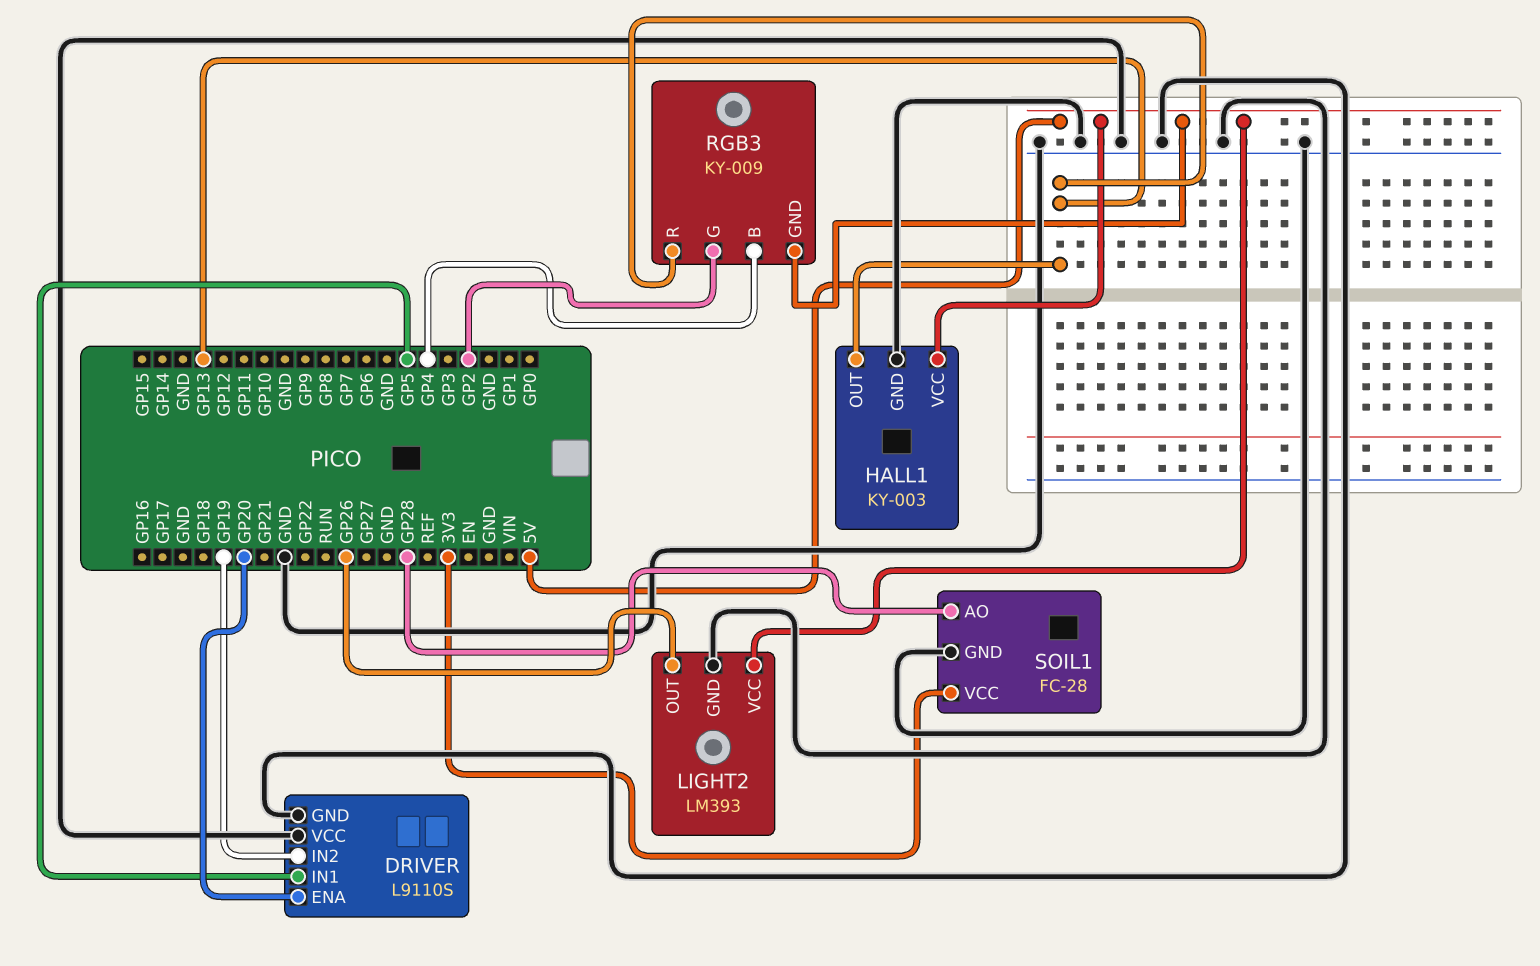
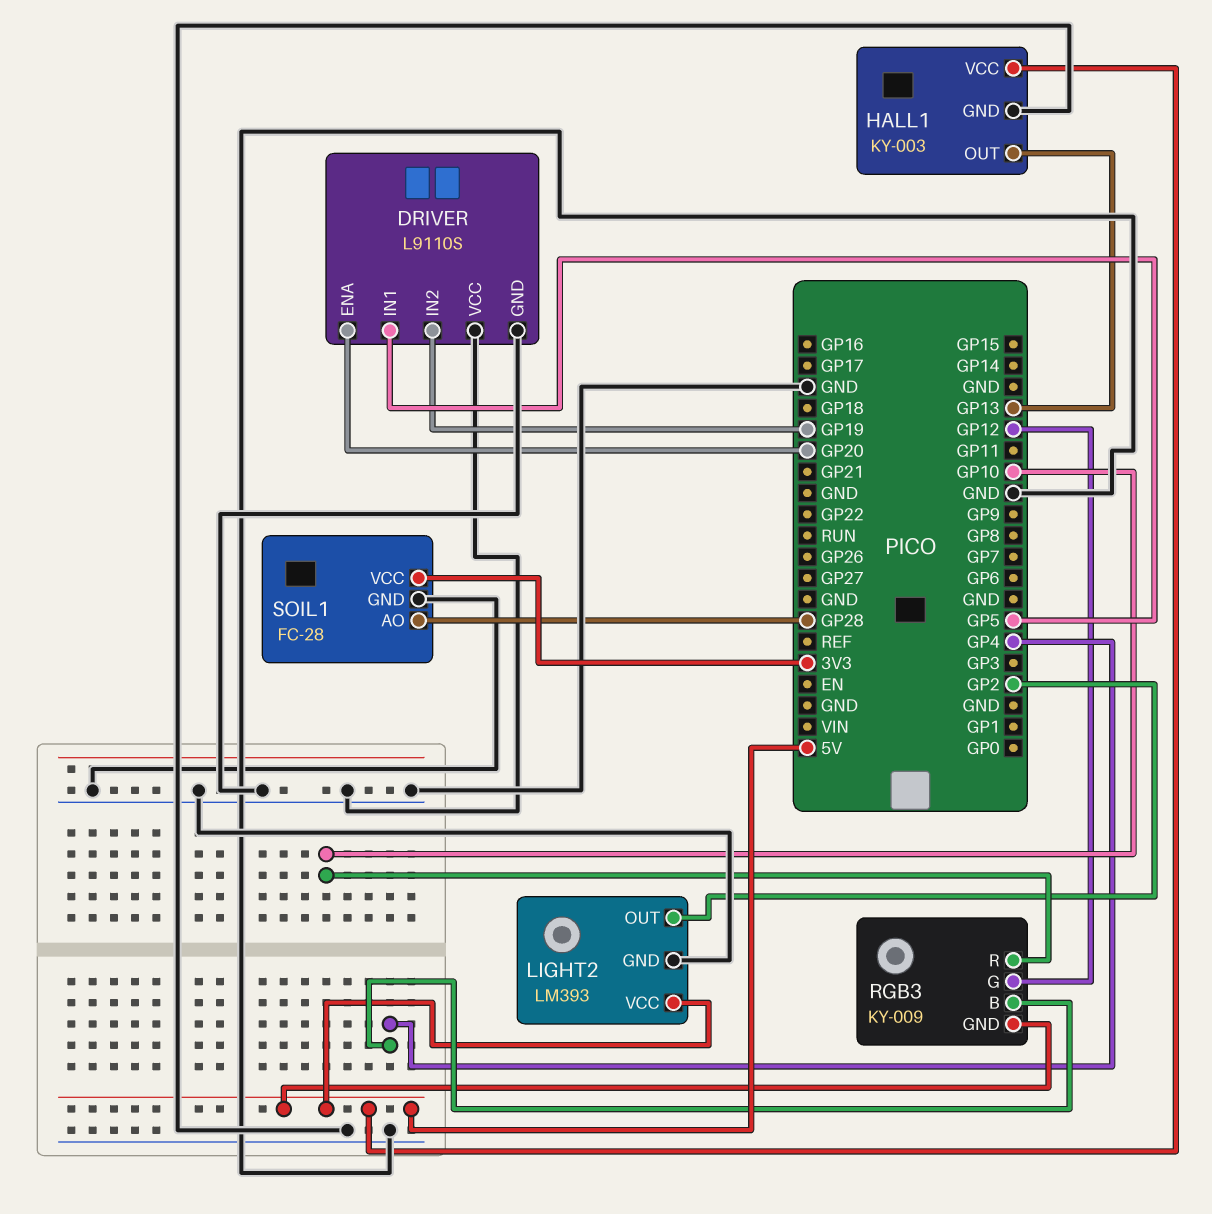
LIGHT2 pin OUT: GP26 -> GP2
RGB3 pin G: GP2 -> GP12
RGB3 pin R: GP13 -> GP10

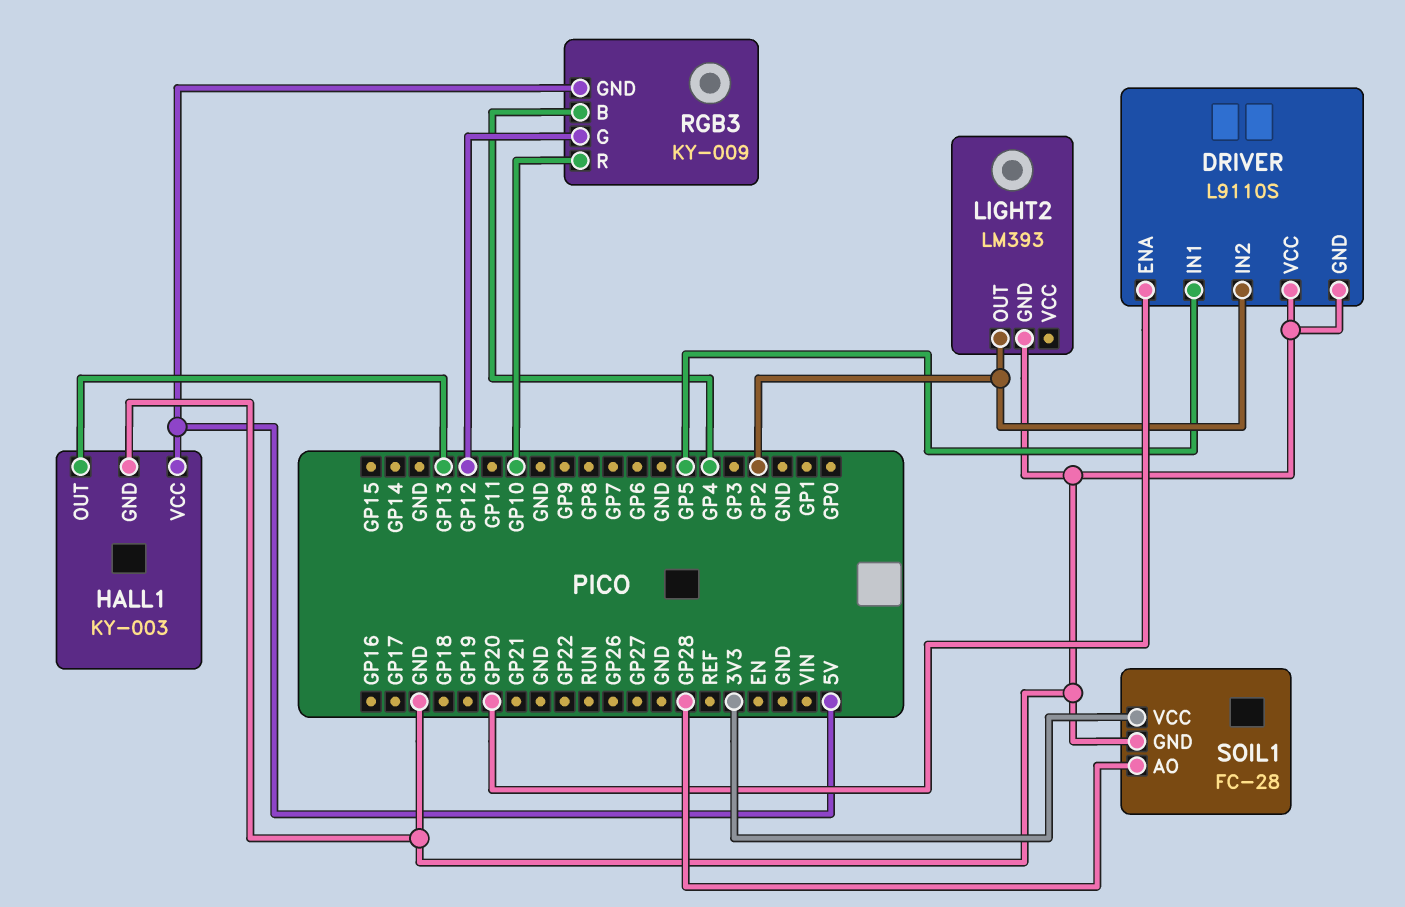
DRIVER pin IN2: GP19 -> GP2
LIGHT2 pin VCC: 5V -> none

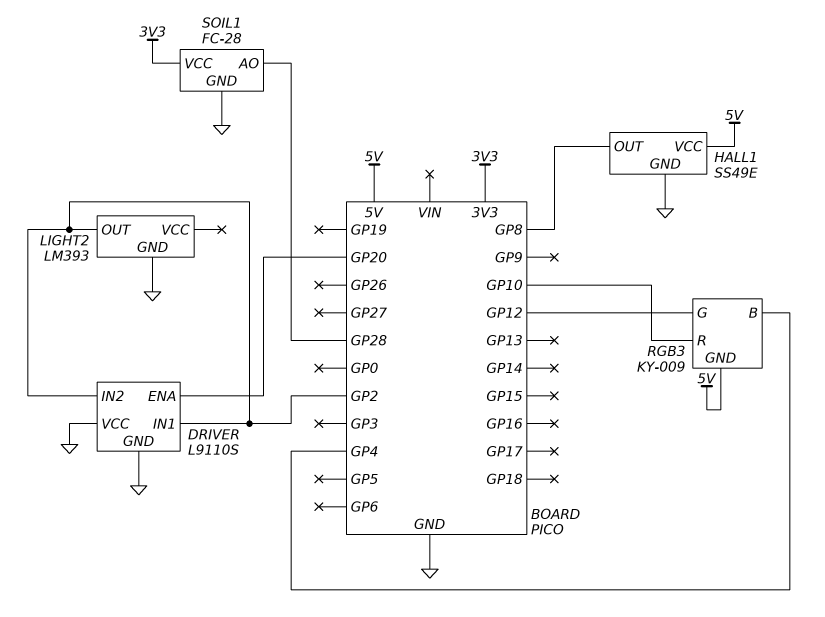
DRIVER pin IN1: GP5 -> GP2
HALL1: KY-003 -> SS49E
HALL1 pin OUT: GP13 -> GP8

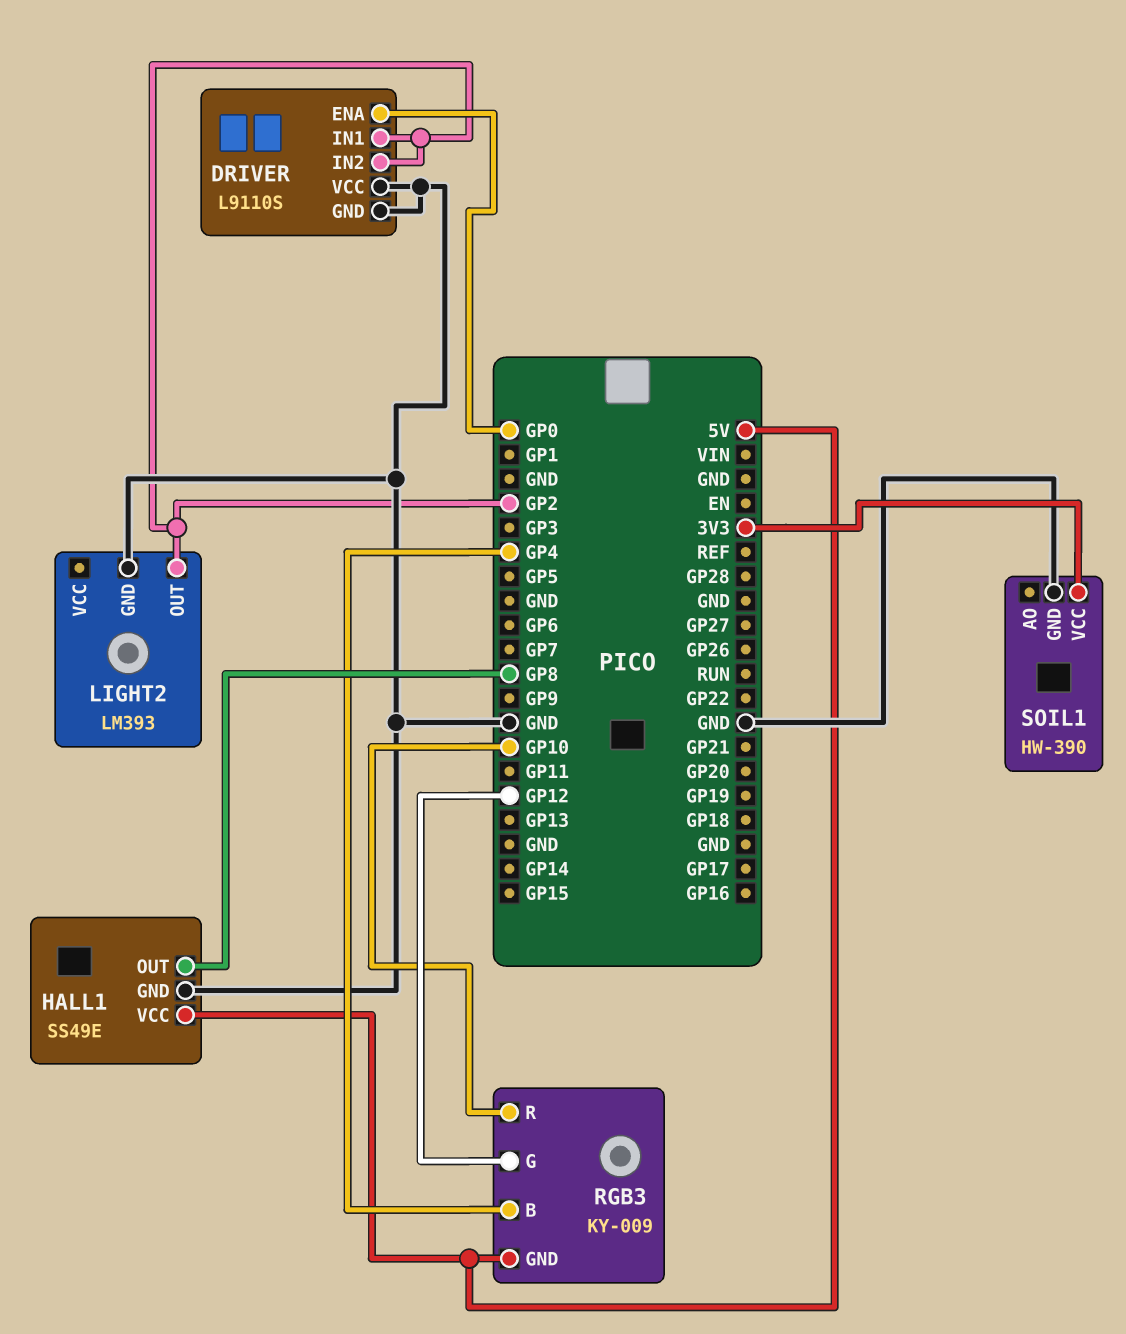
DRIVER pin ENA: GP20 -> GP0
SOIL1: FC-28 -> HW-390
SOIL1 pin AO: GP28 -> none

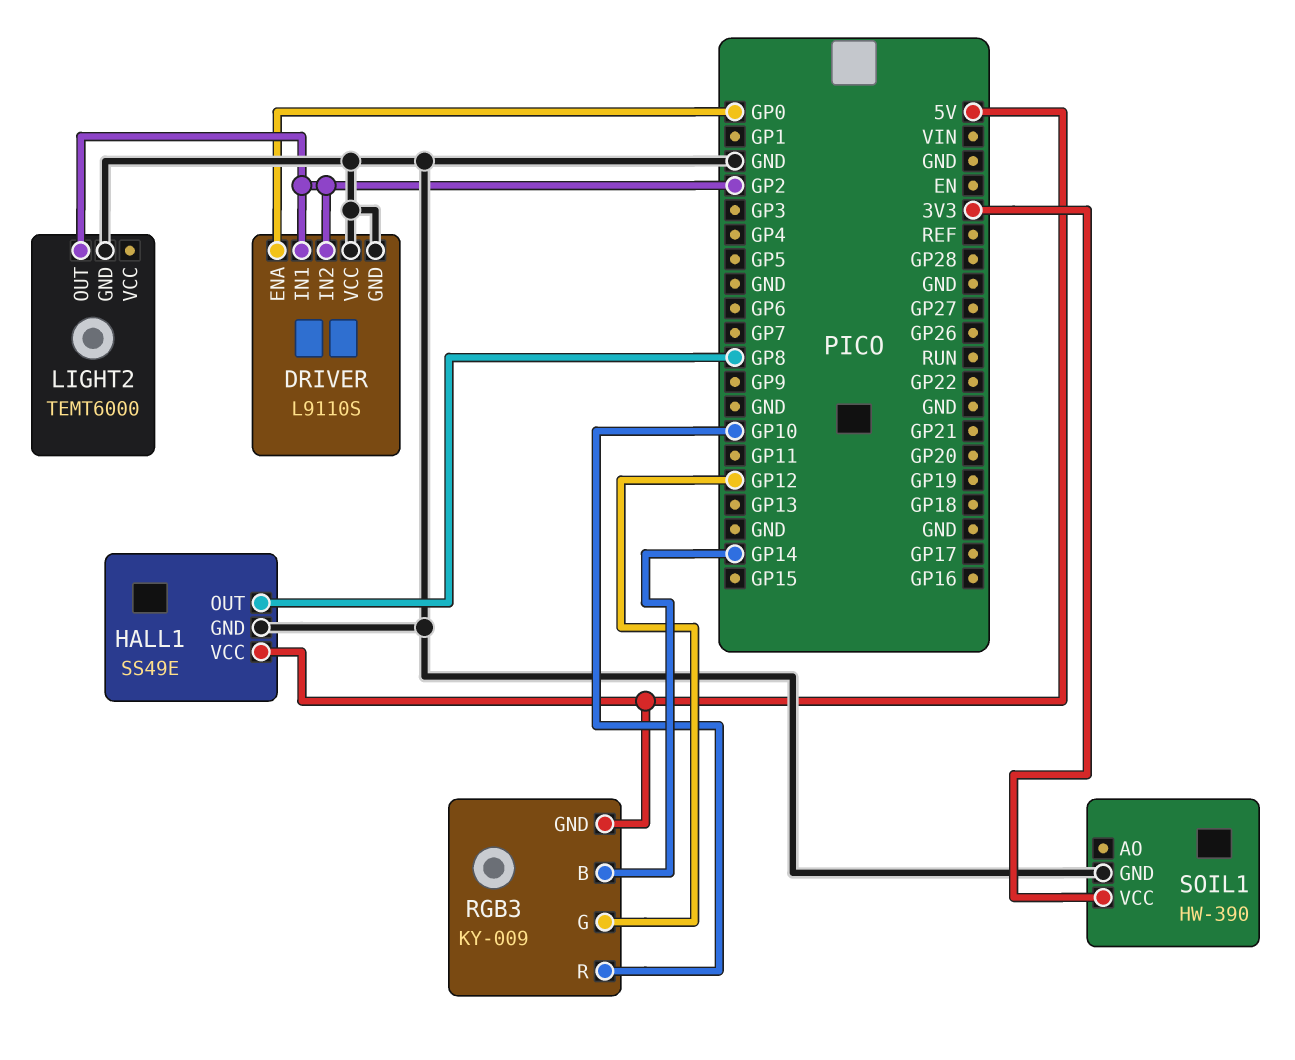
LIGHT2: LM393 -> TEMT6000
RGB3 pin B: GP4 -> GP14

